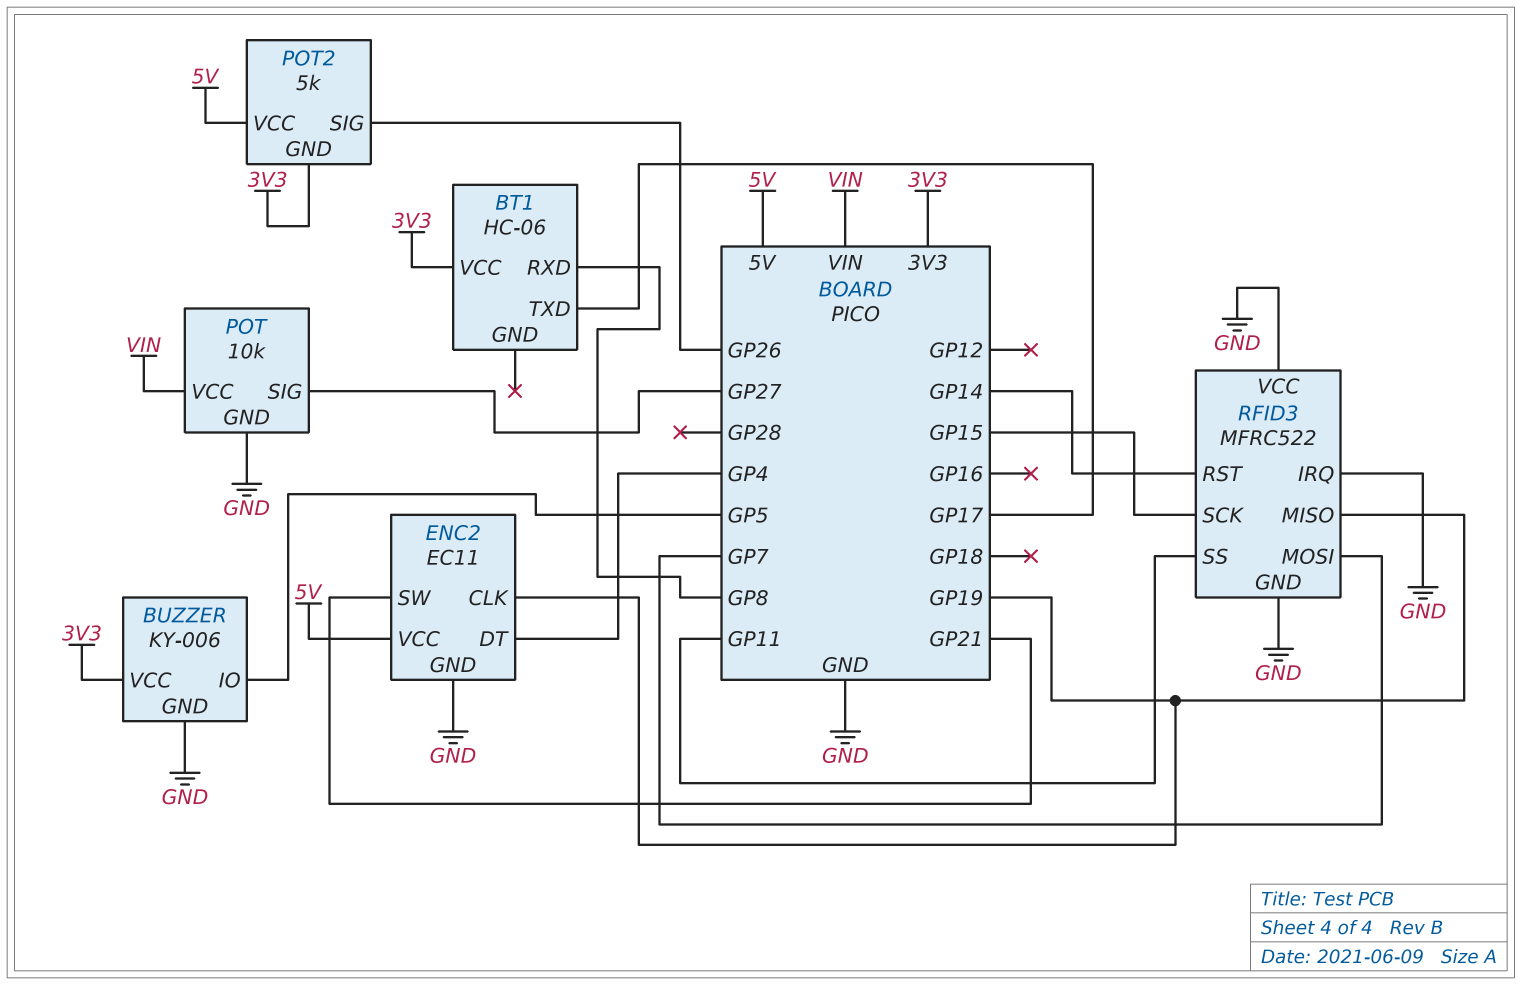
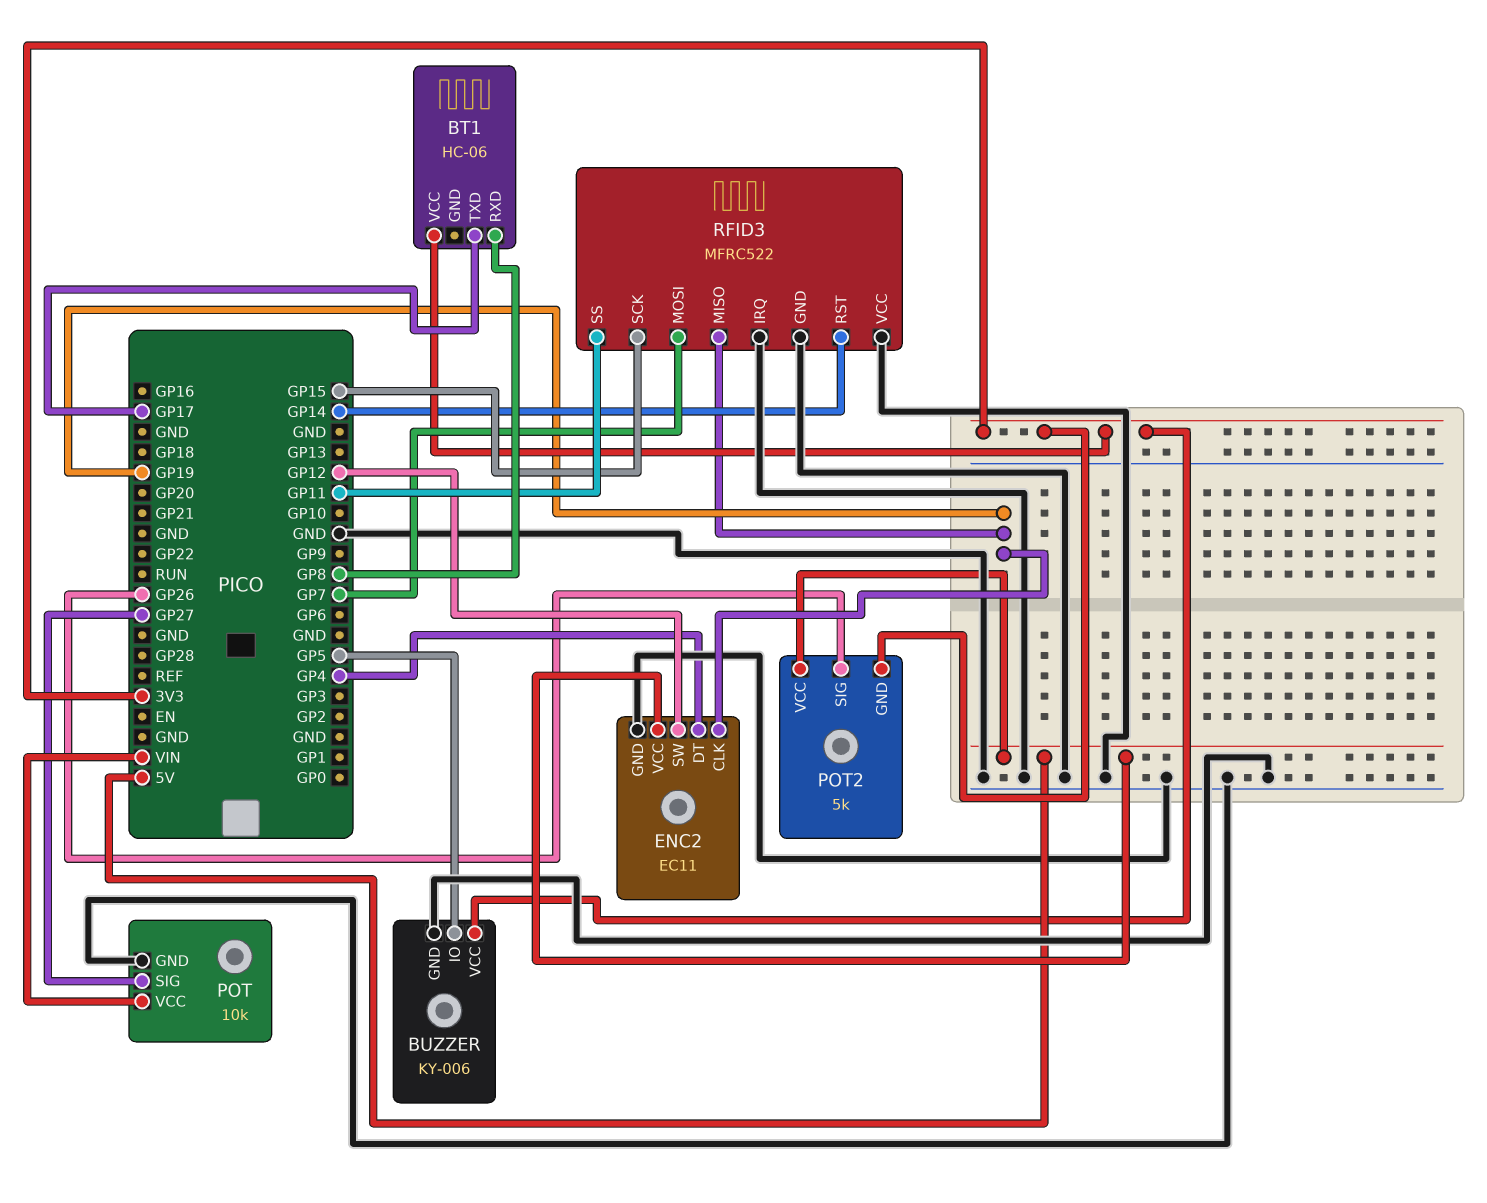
ENC2 pin SW: GP21 -> GP12

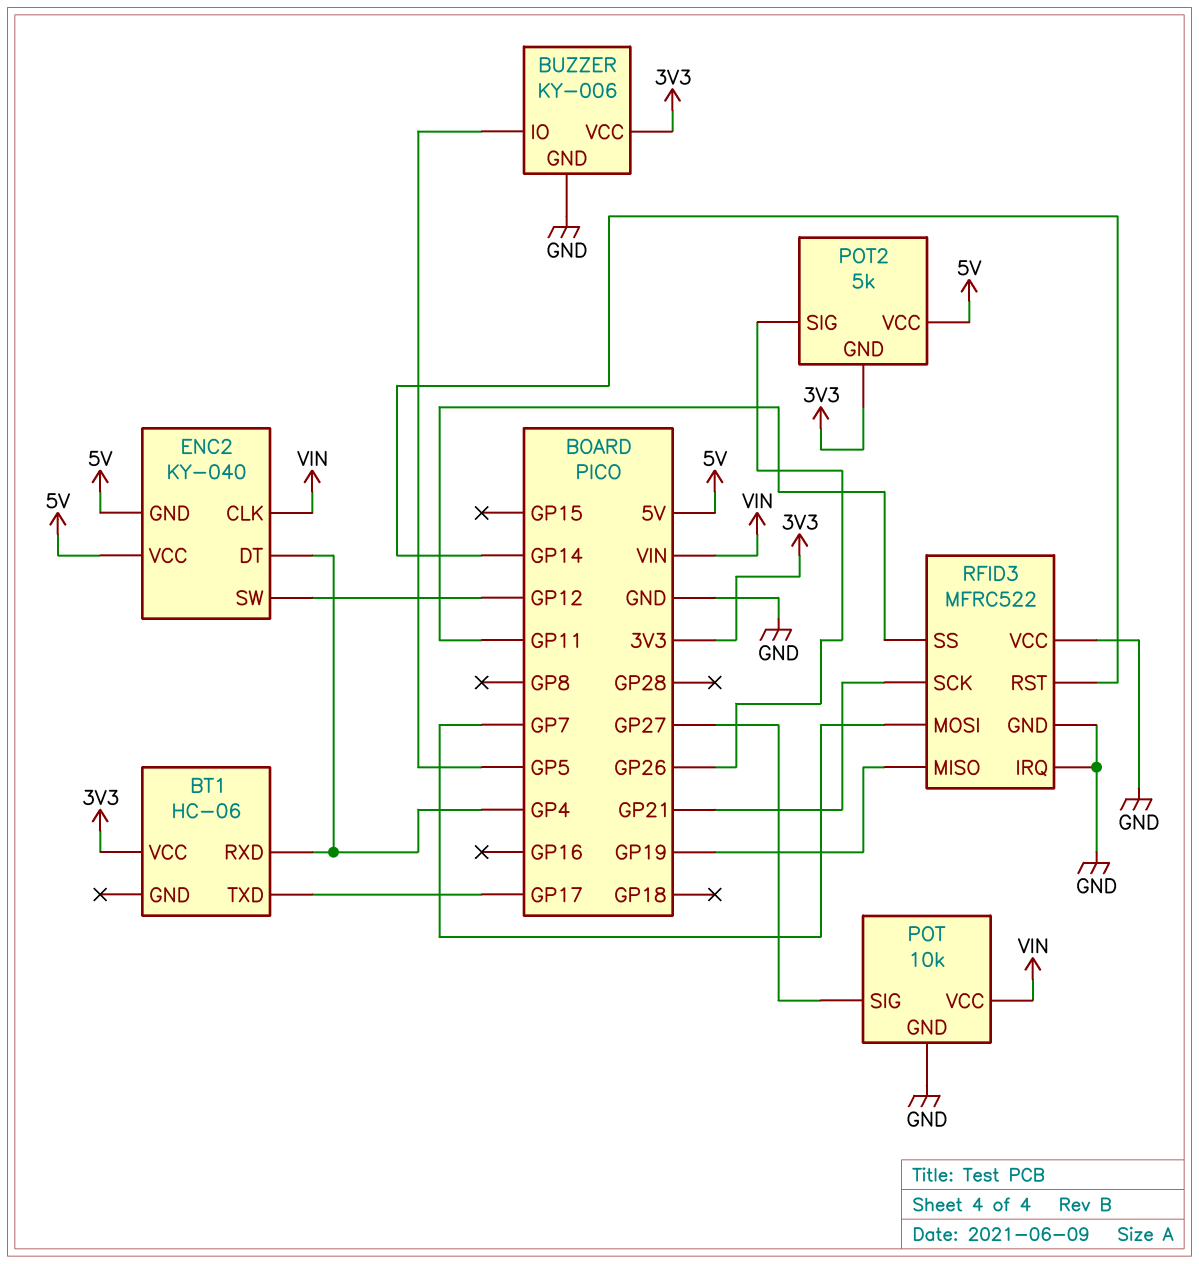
BT1 pin RXD: GP8 -> GP4
ENC2: EC11 -> KY-040
ENC2 pin CLK: GP19 -> VIN
ENC2 pin GND: GND -> 5V
RFID3 pin SCK: GP15 -> GP21

